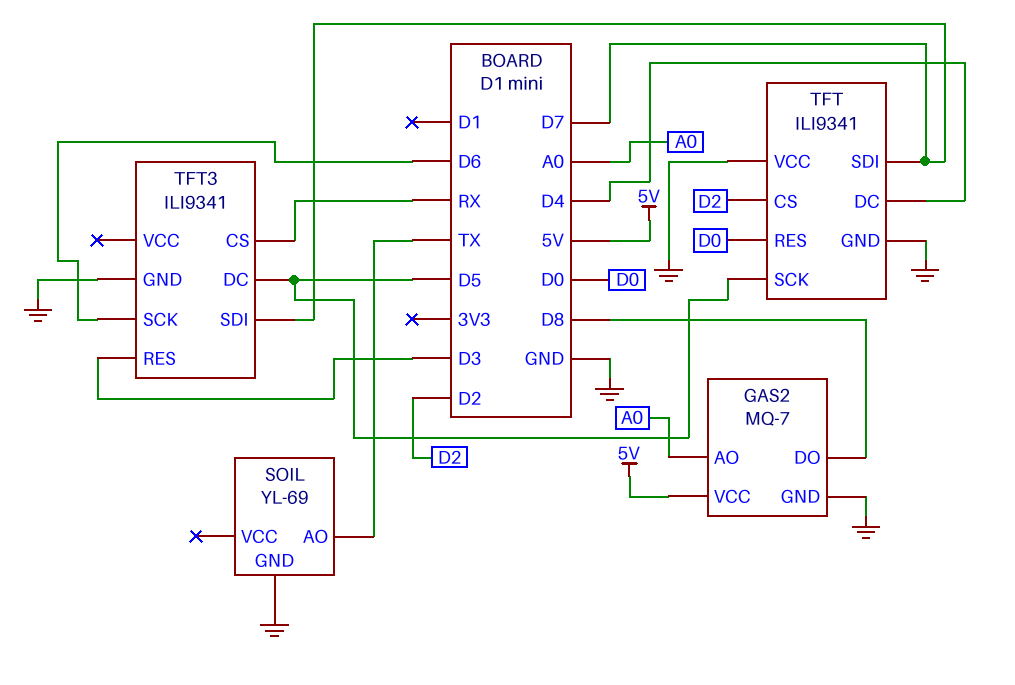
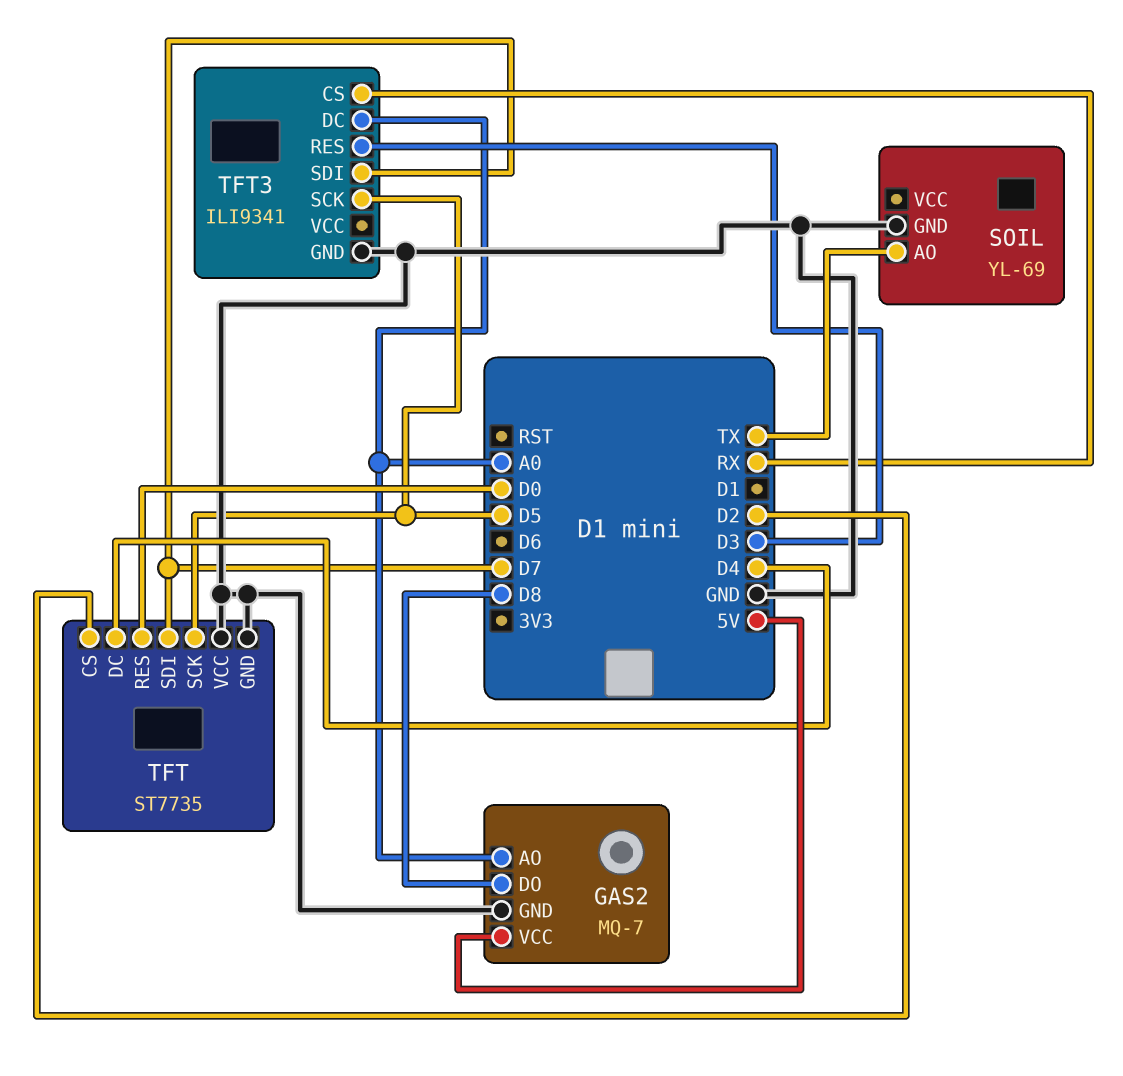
TFT: ILI9341 -> ST7735
TFT3 pin DC: D5 -> A0
TFT3 pin SCK: D6 -> D5

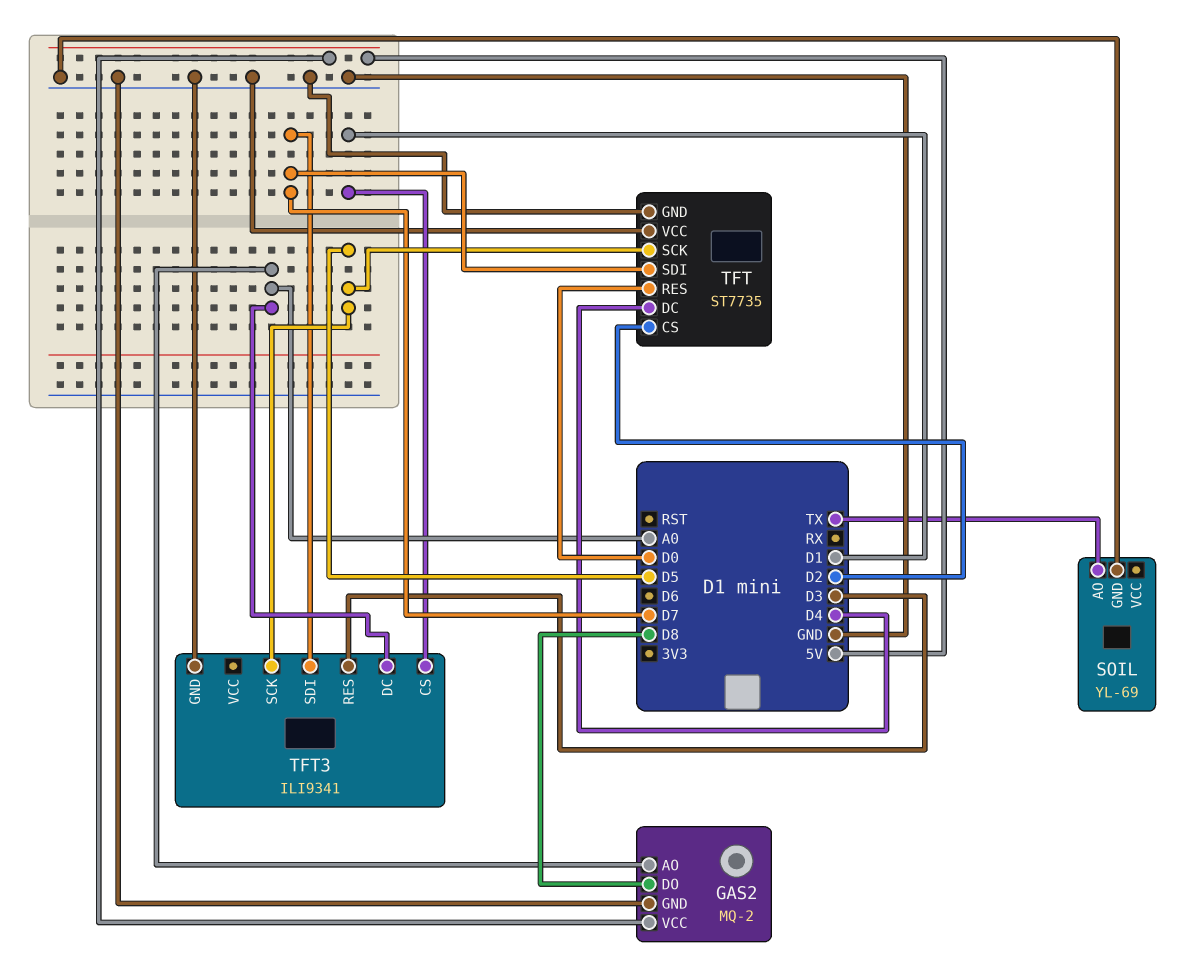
GAS2: MQ-7 -> MQ-2
TFT3 pin CS: RX -> D1

